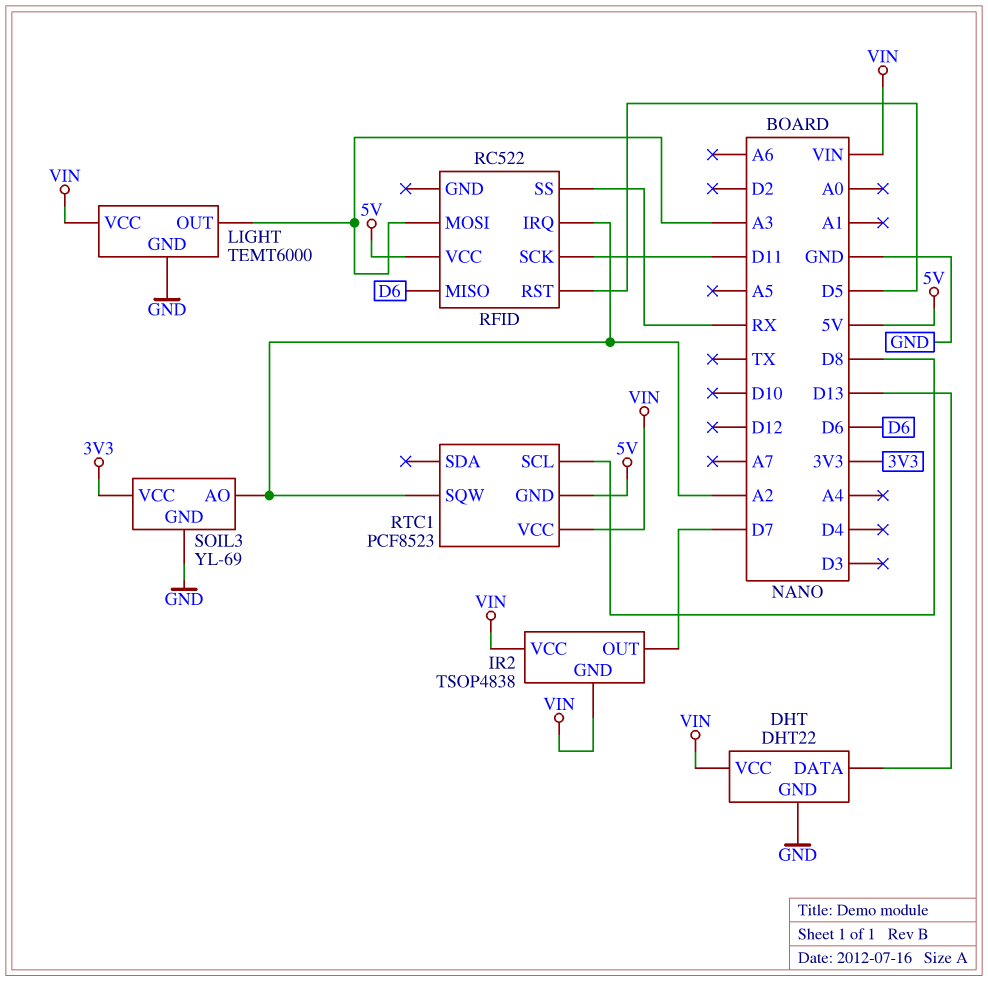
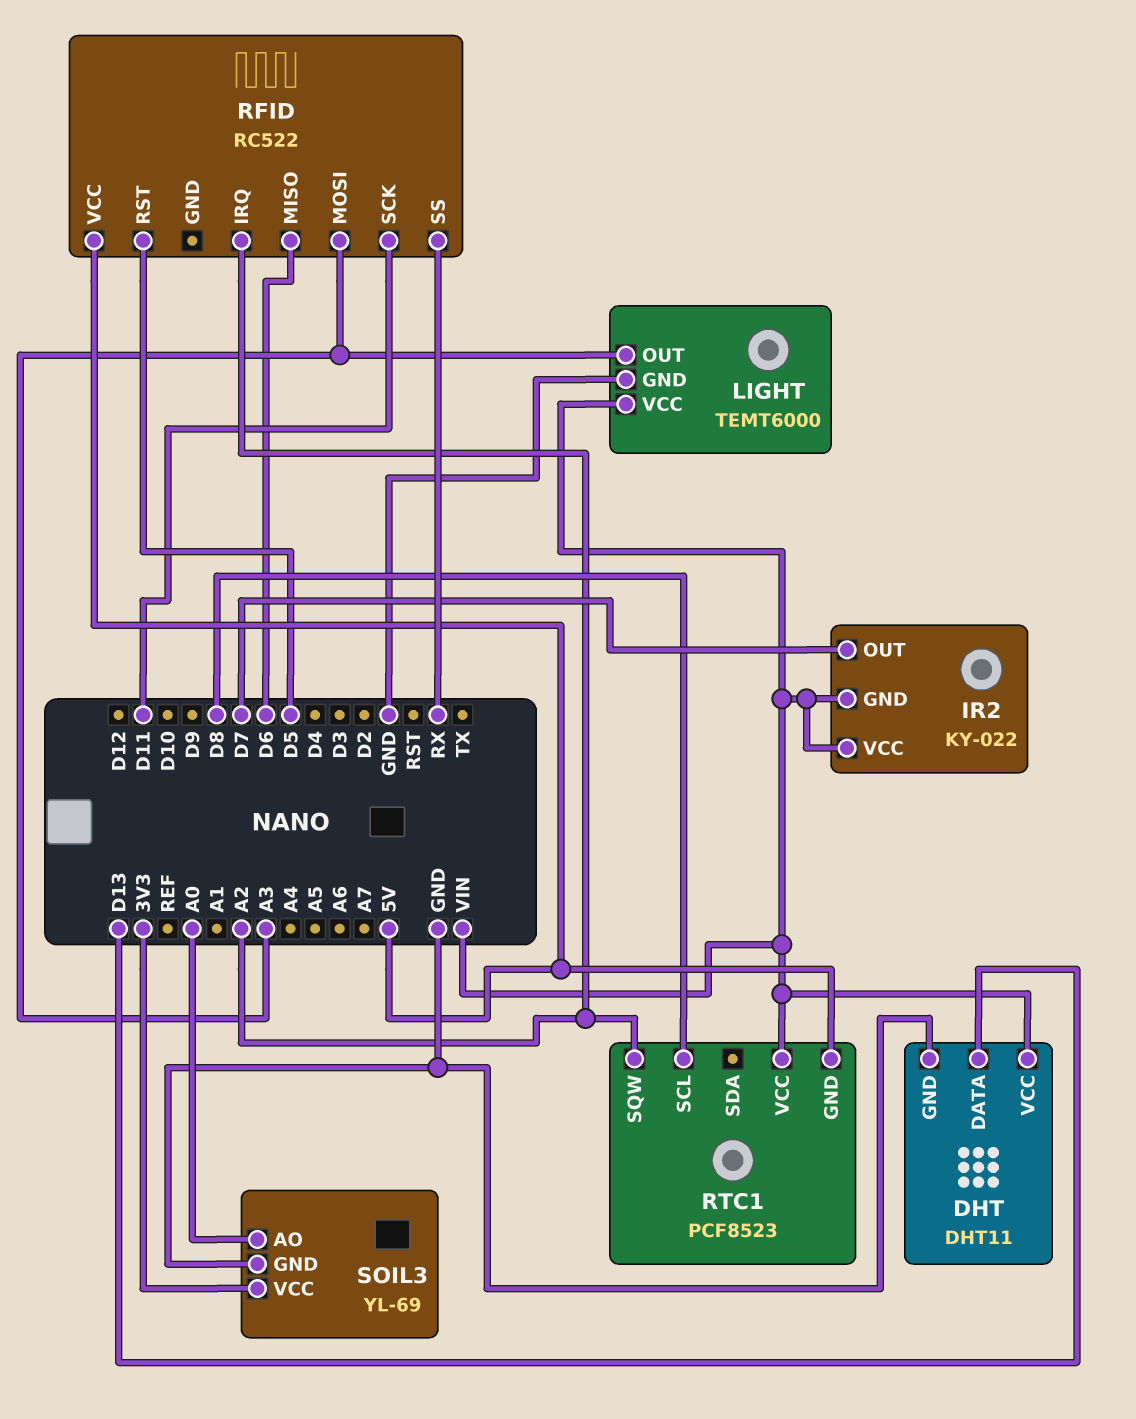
DHT: DHT22 -> DHT11
IR2: TSOP4838 -> KY-022
SOIL3 pin AO: A2 -> A0

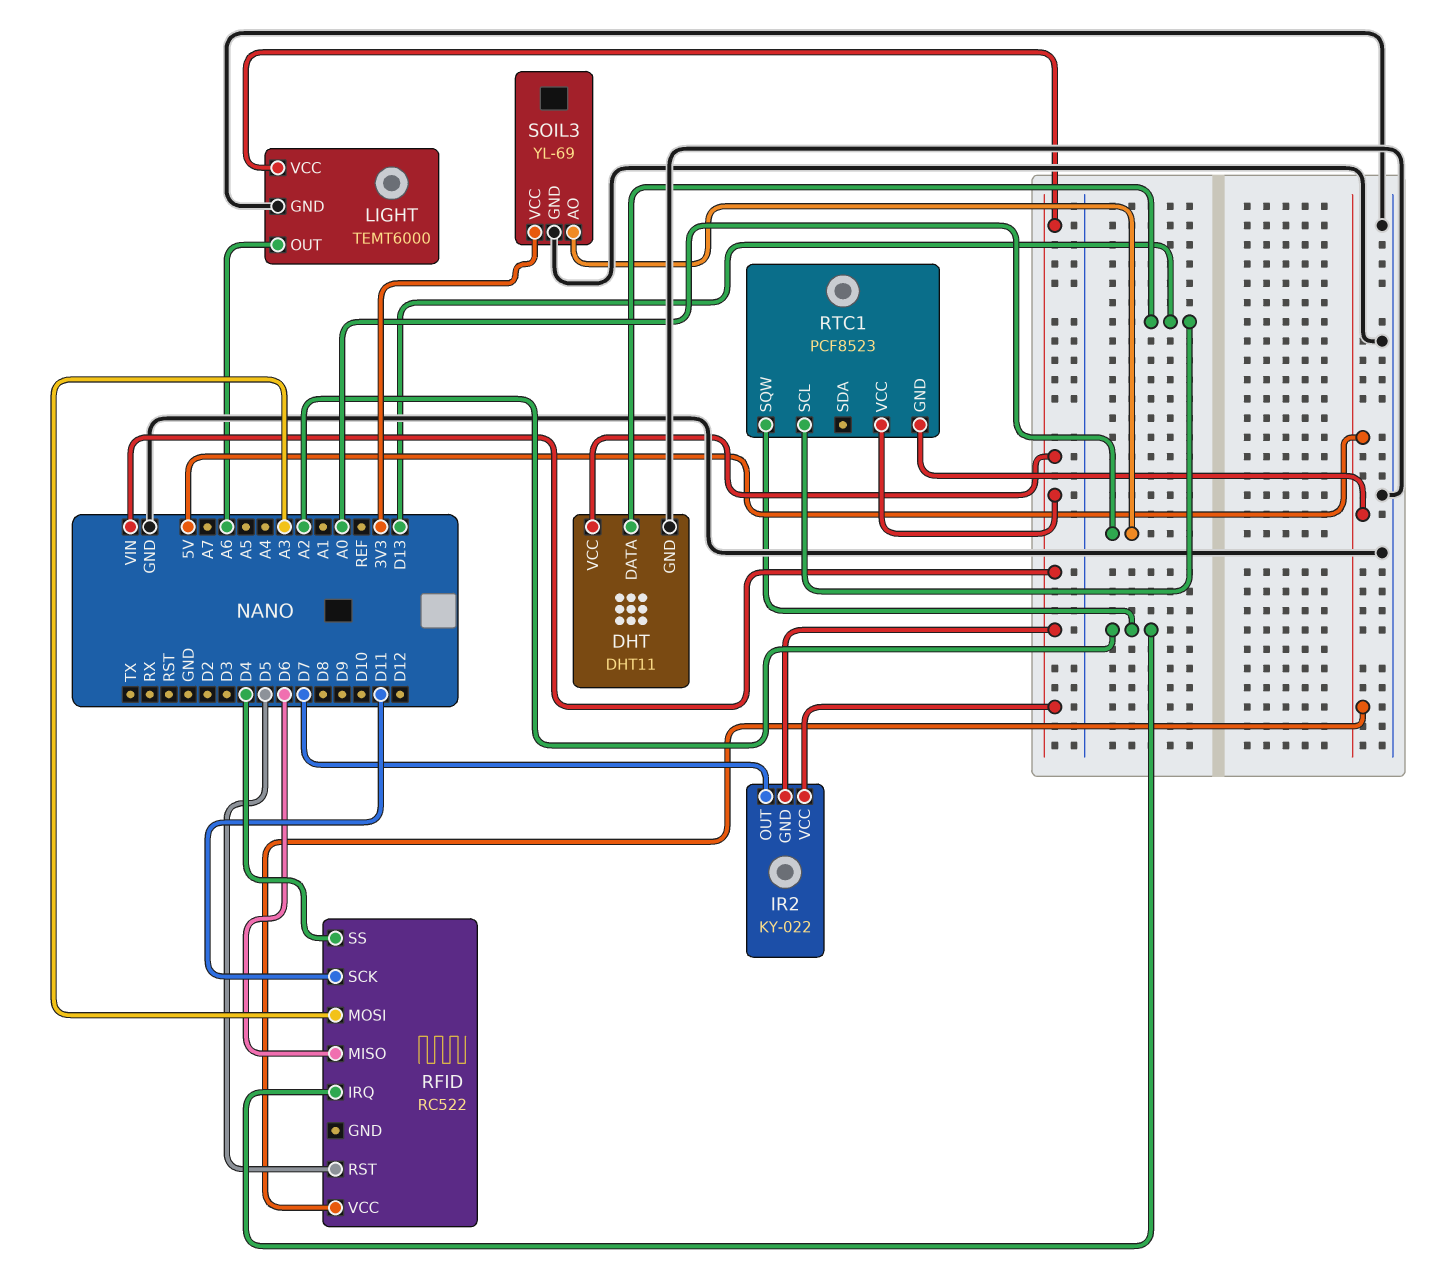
LIGHT pin OUT: A3 -> A6
RFID pin SS: RX -> D4
RTC1 pin SCL: D8 -> D13

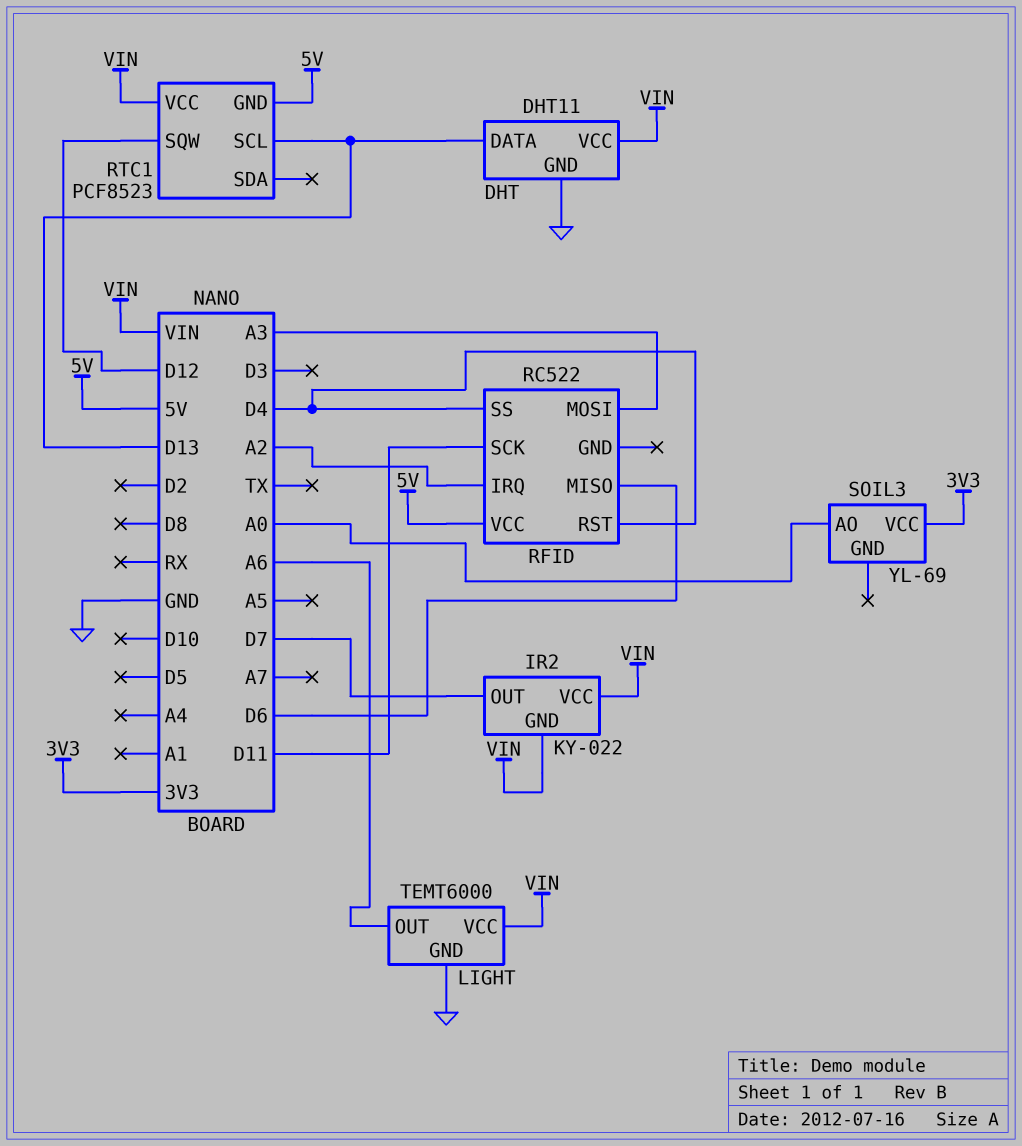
RFID pin RST: D5 -> D4
RTC1 pin SQW: A2 -> D12
SOIL3 pin GND: GND -> none

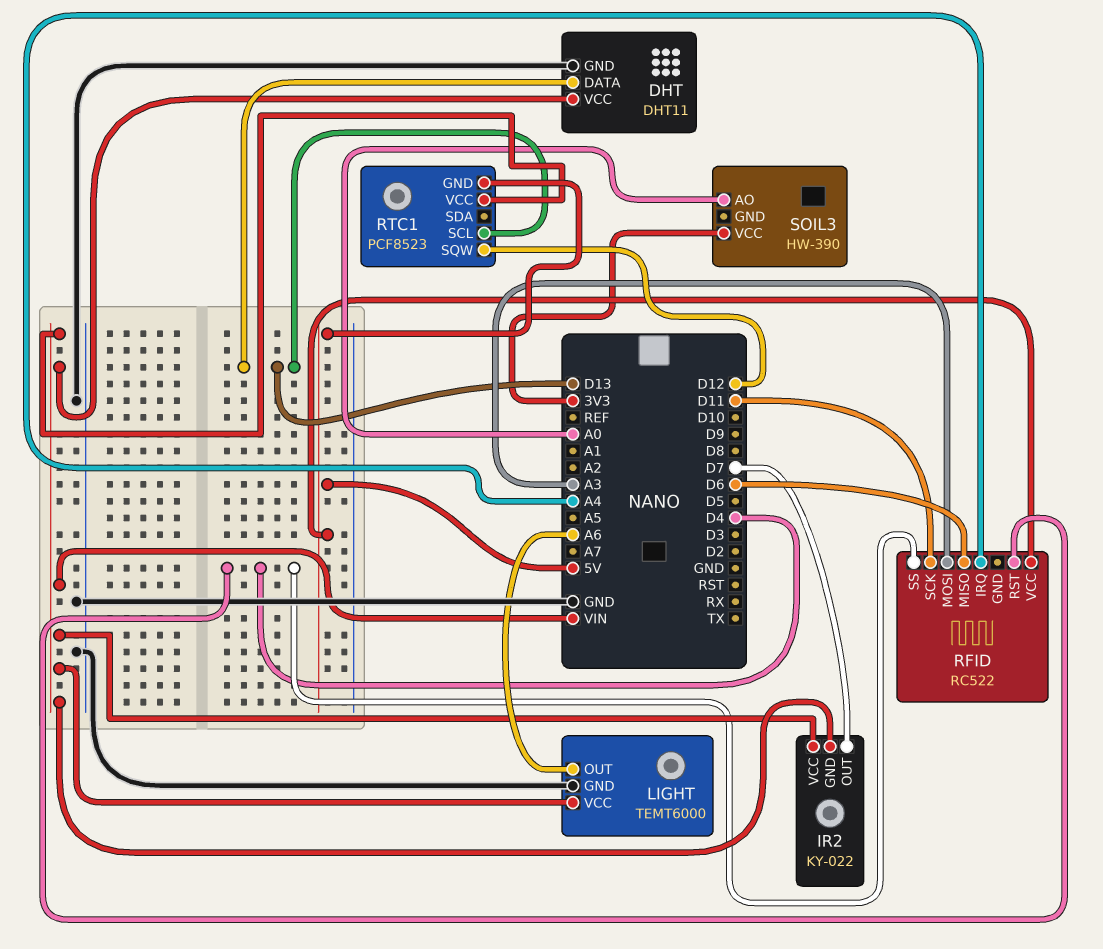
RFID pin IRQ: A2 -> A4
SOIL3: YL-69 -> HW-390

